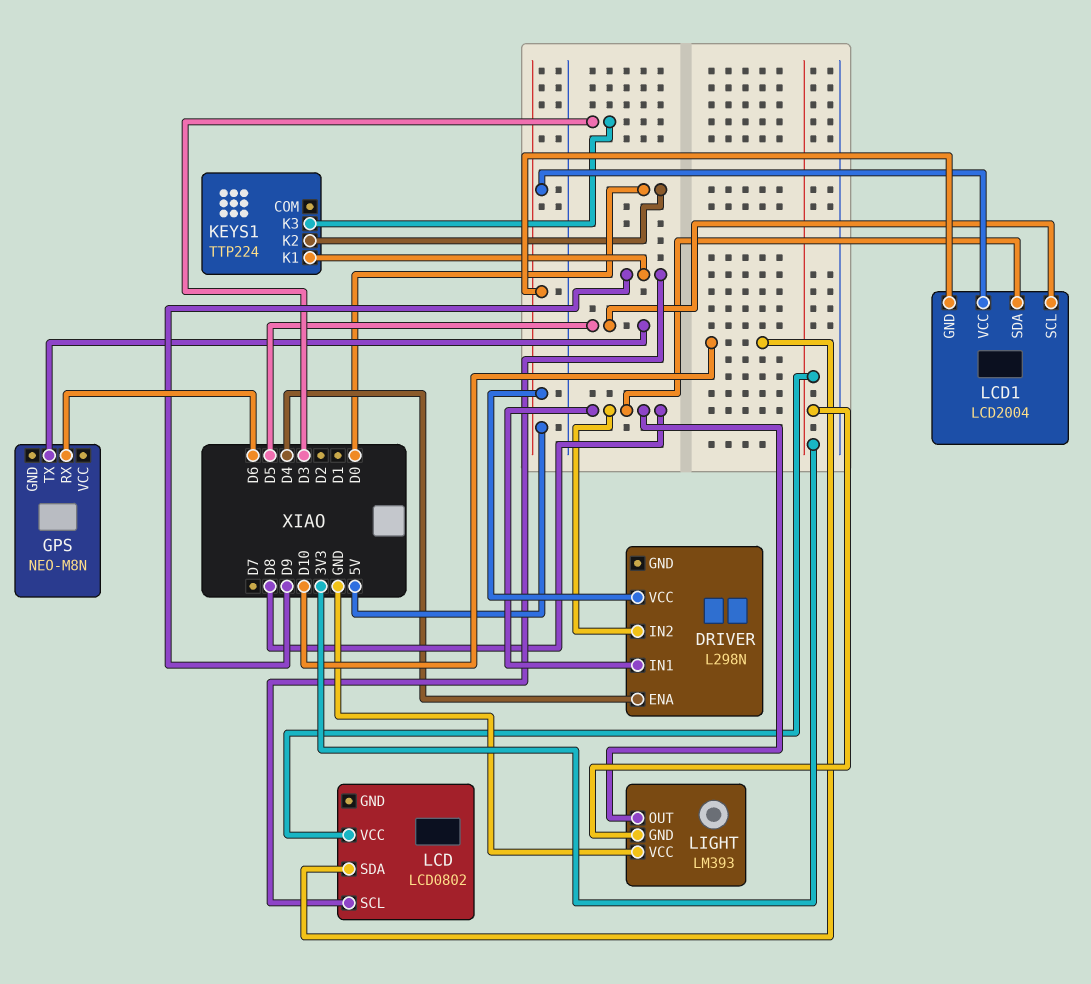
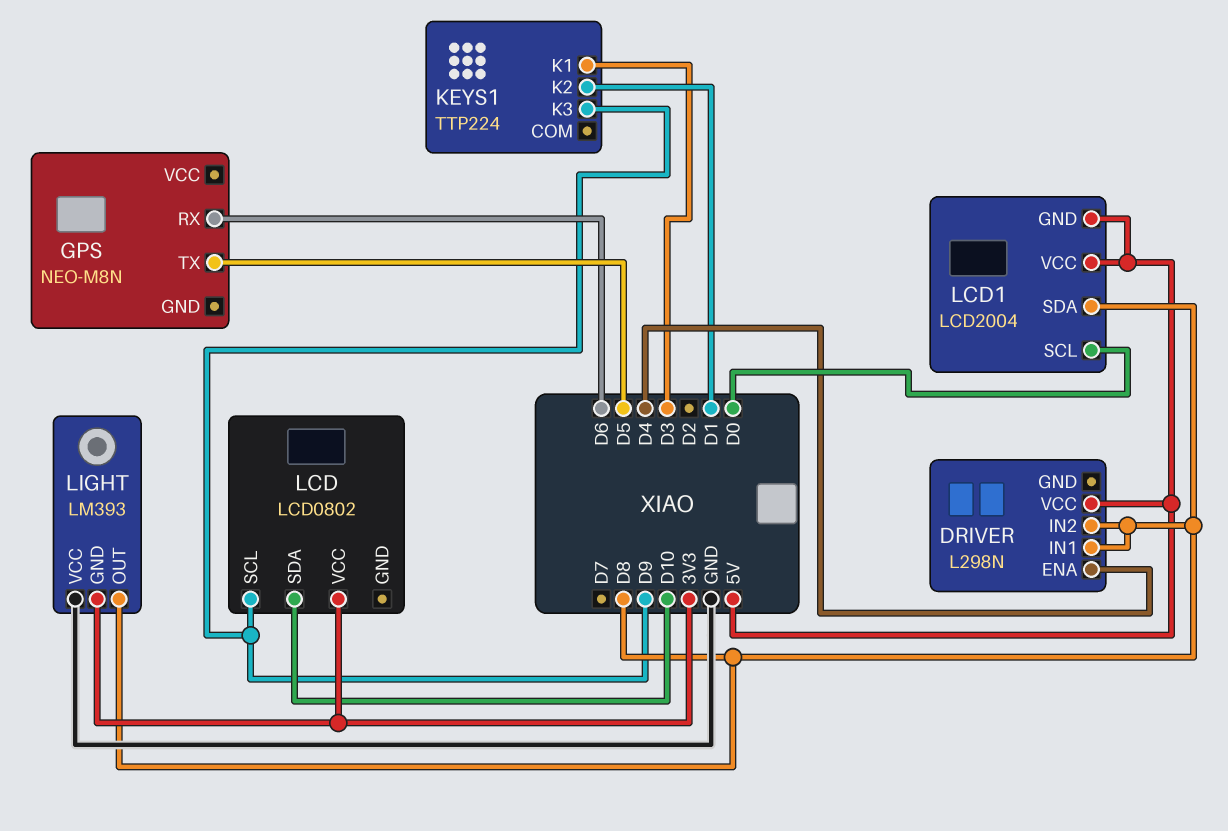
KEYS1 pin K1: D9 -> D3
KEYS1 pin K2: D0 -> D1
KEYS1 pin K3: D3 -> D9
LCD1 pin SCL: D5 -> D0

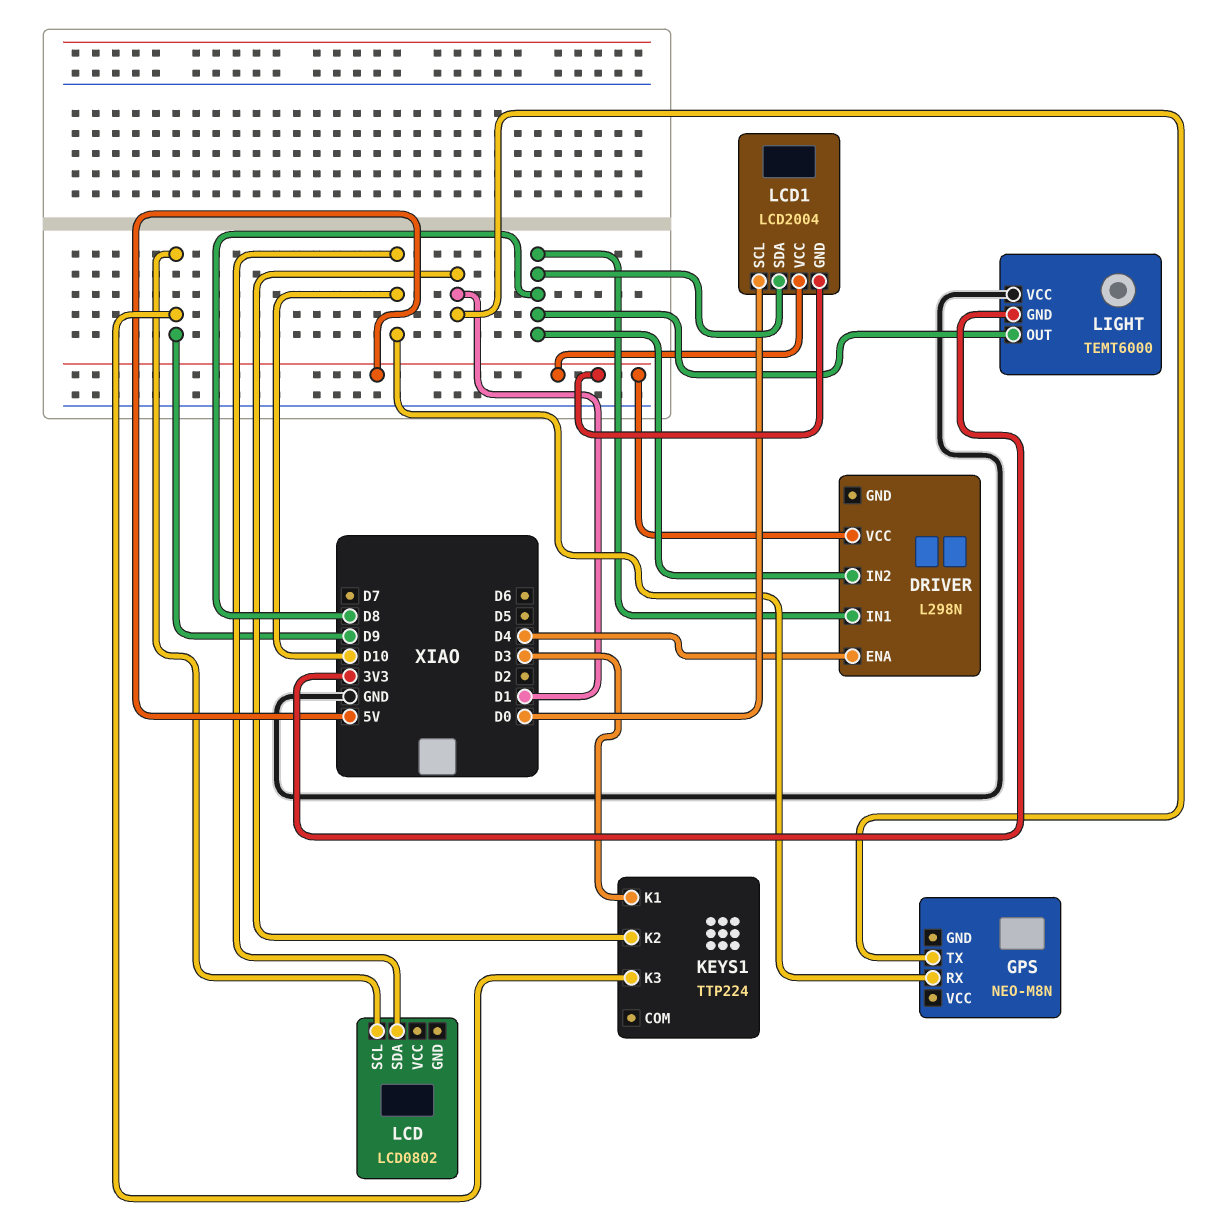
GPS pin RX: D6 -> D10
GPS pin TX: D5 -> D1
LCD pin VCC: 3V3 -> none
LIGHT: LM393 -> TEMT6000

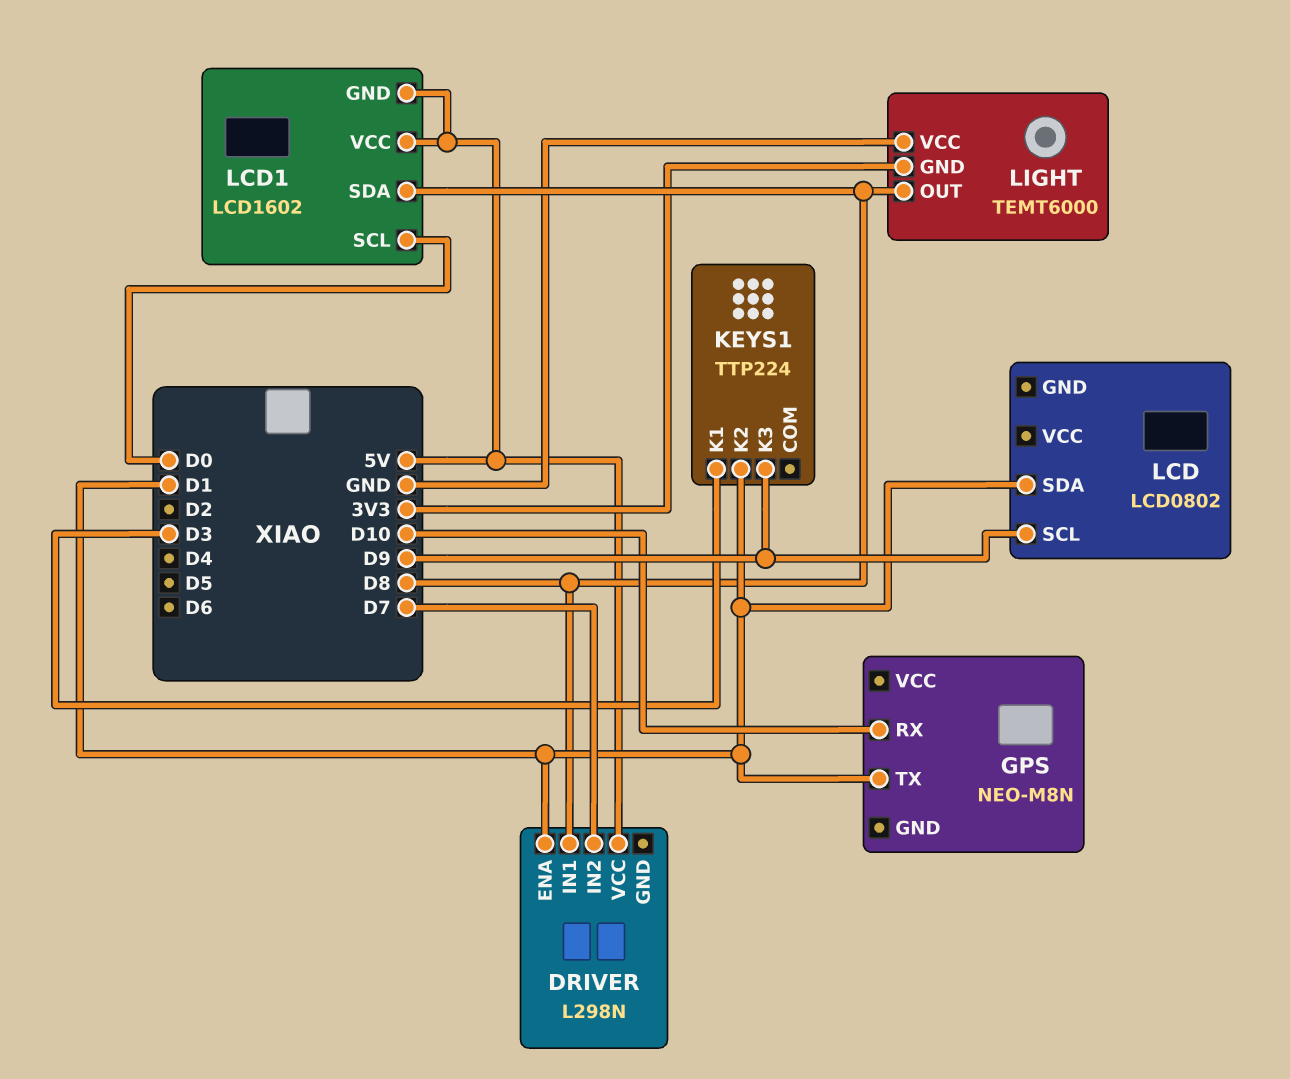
DRIVER pin ENA: D4 -> D1
DRIVER pin IN2: D8 -> D7
LCD pin SDA: D10 -> D1
LCD1: LCD2004 -> LCD1602

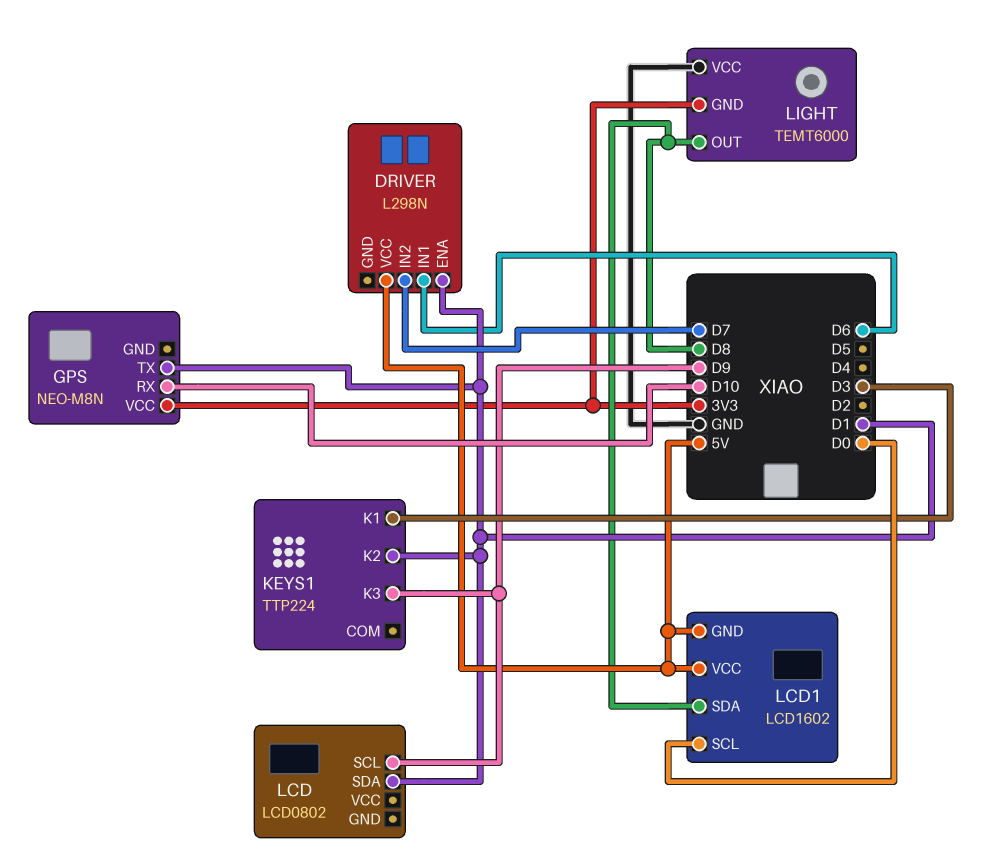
DRIVER pin IN1: D8 -> D6
GPS pin VCC: none -> 3V3

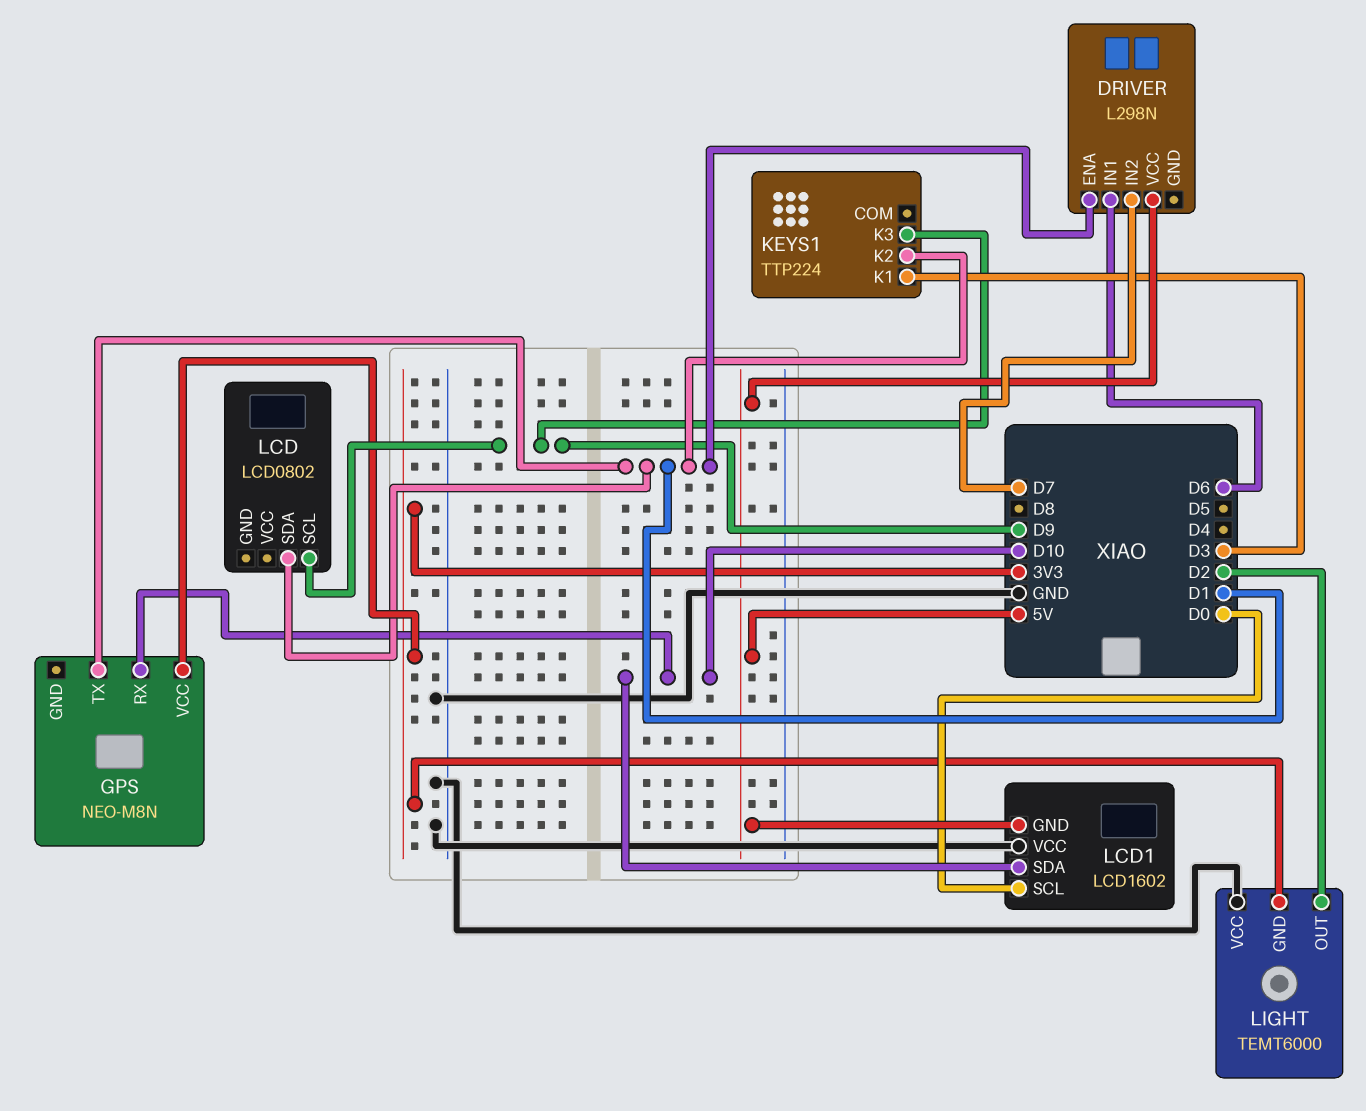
LCD1 pin SDA: D8 -> D10
LCD1 pin VCC: 5V -> GND
LIGHT pin OUT: D8 -> D2

